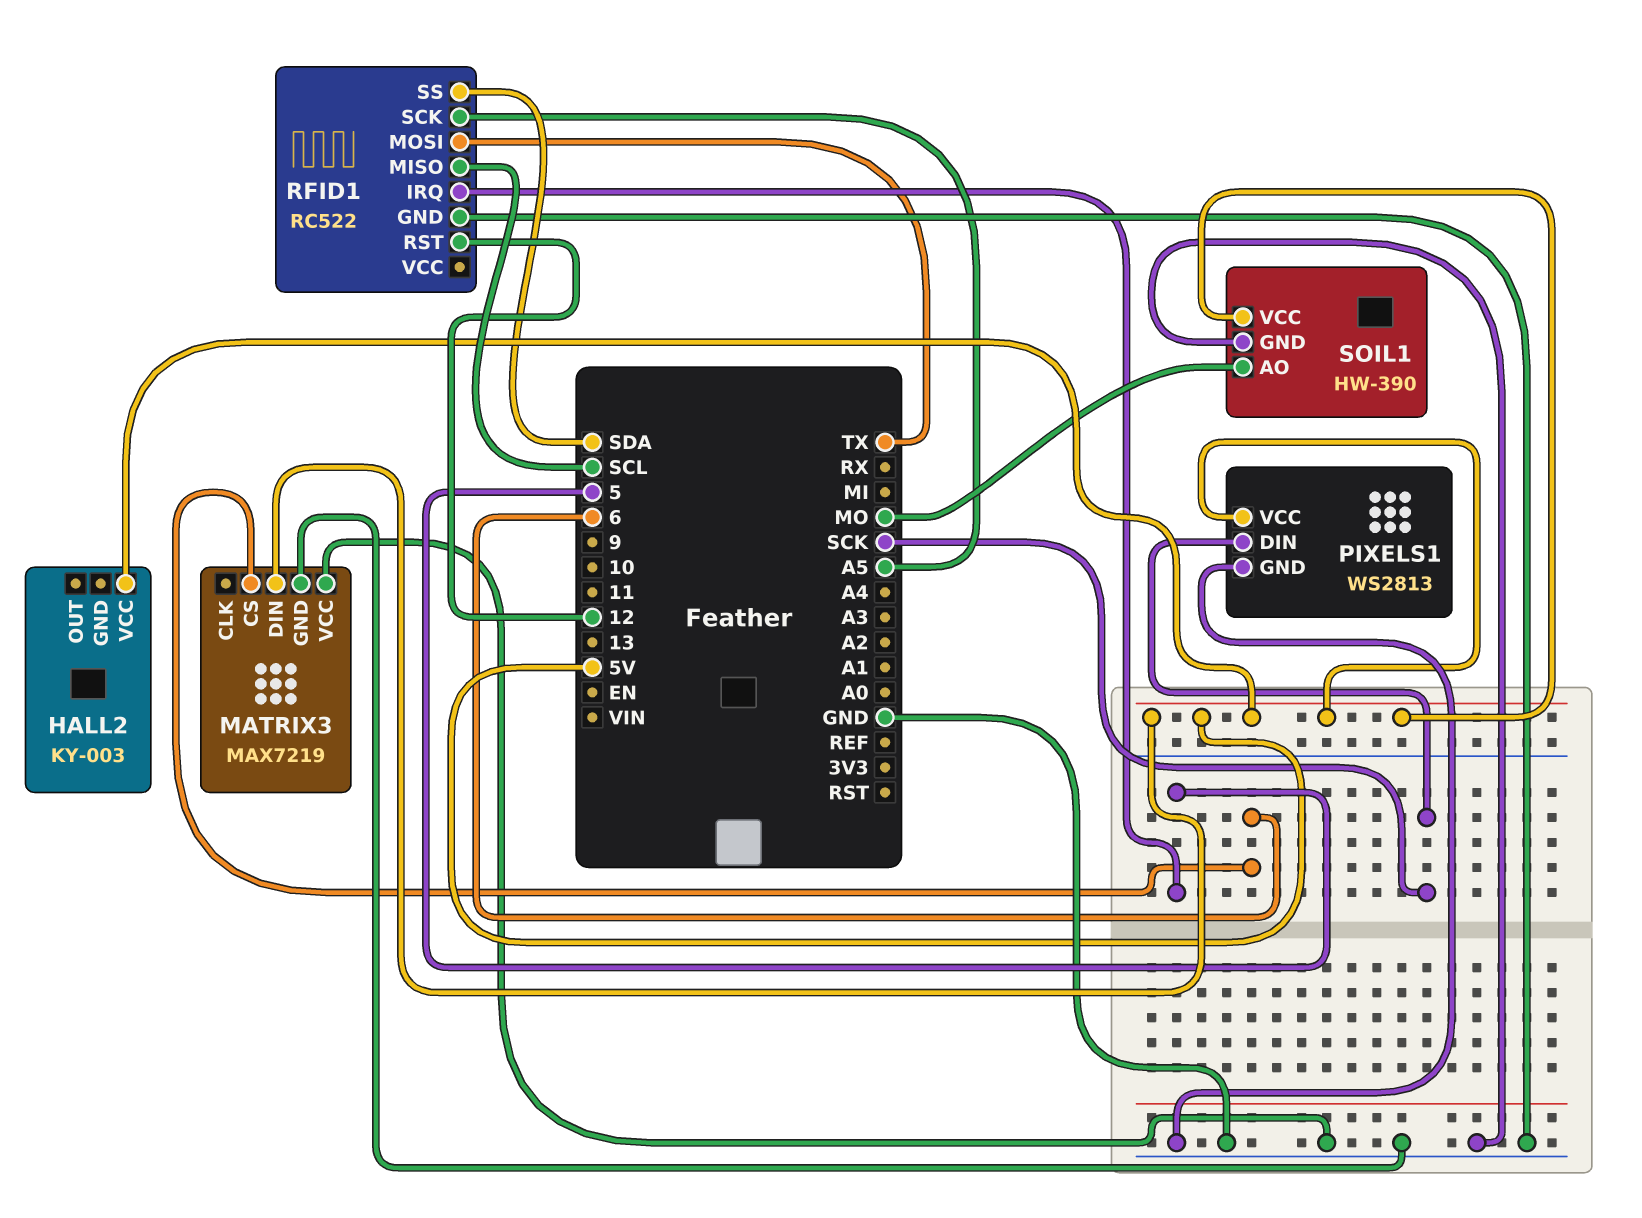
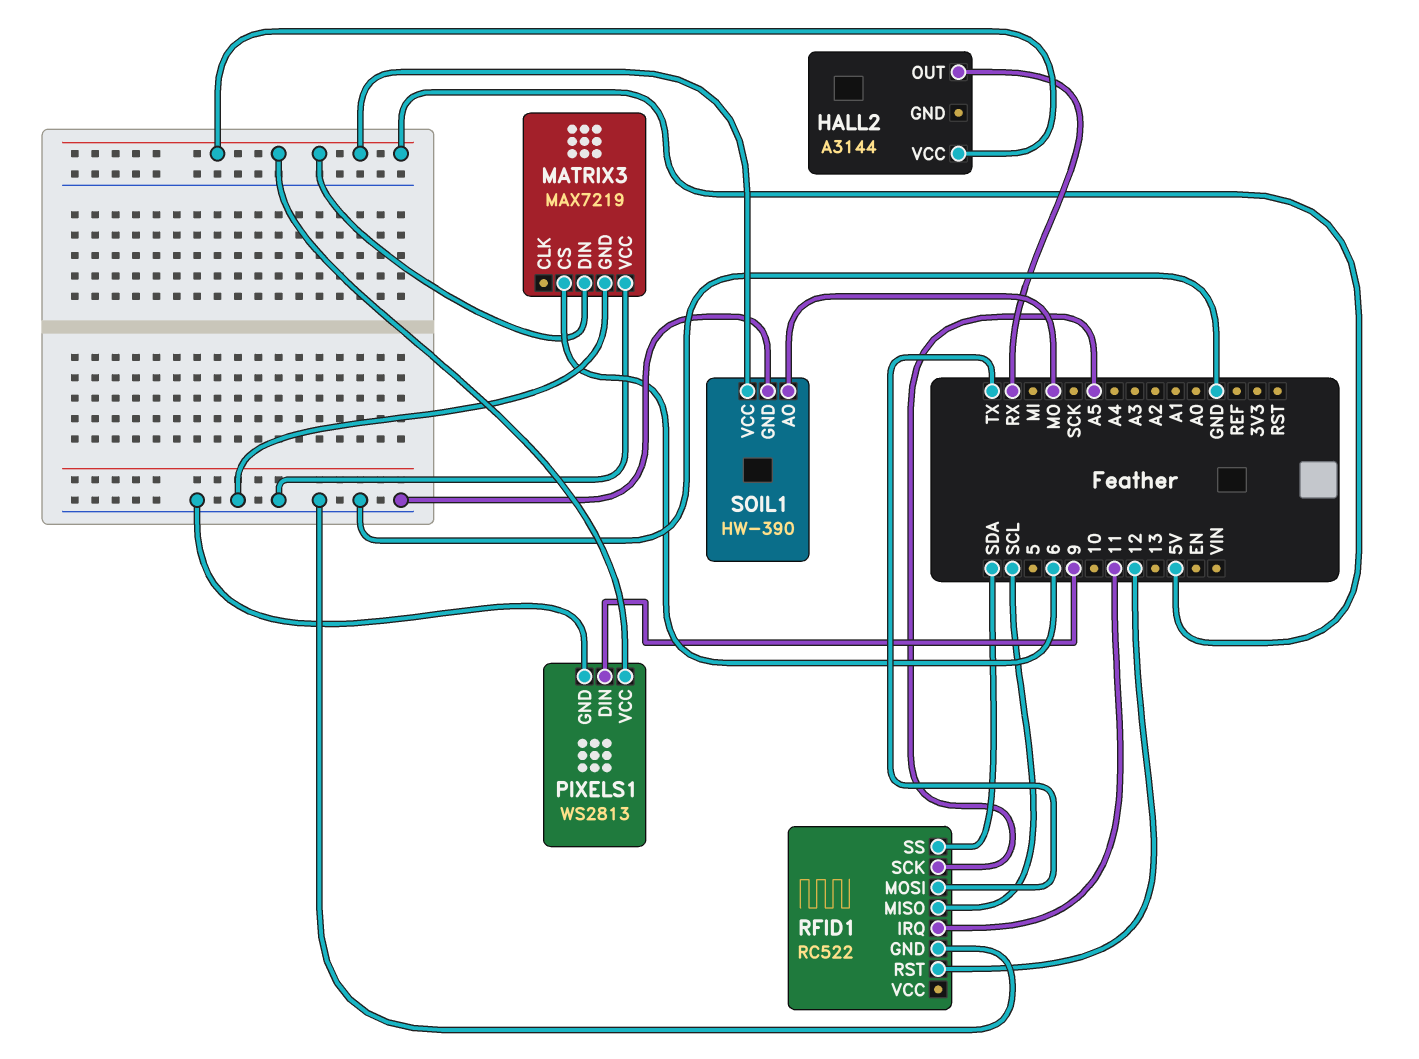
HALL2: KY-003 -> A3144
HALL2 pin OUT: none -> RX
PIXELS1 pin DIN: SCK -> 9
RFID1 pin IRQ: 5 -> 11

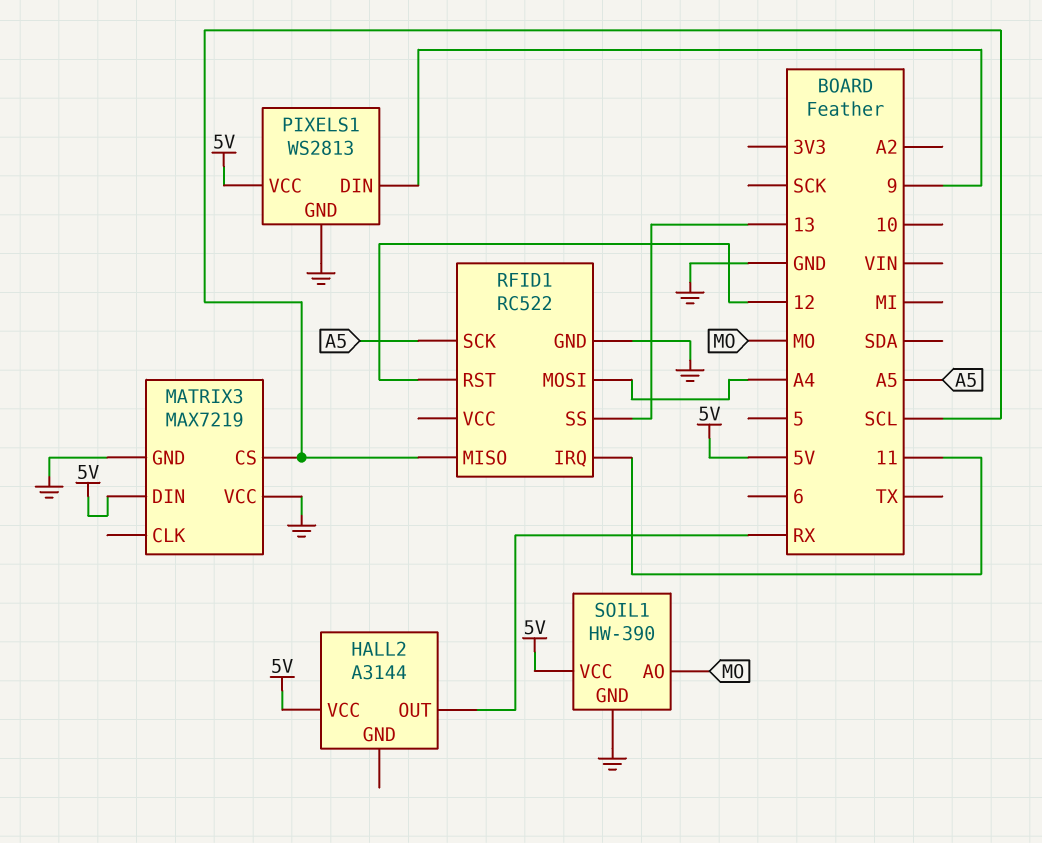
MATRIX3 pin CS: 6 -> SCL
RFID1 pin MOSI: TX -> A4
RFID1 pin SS: SDA -> 13

